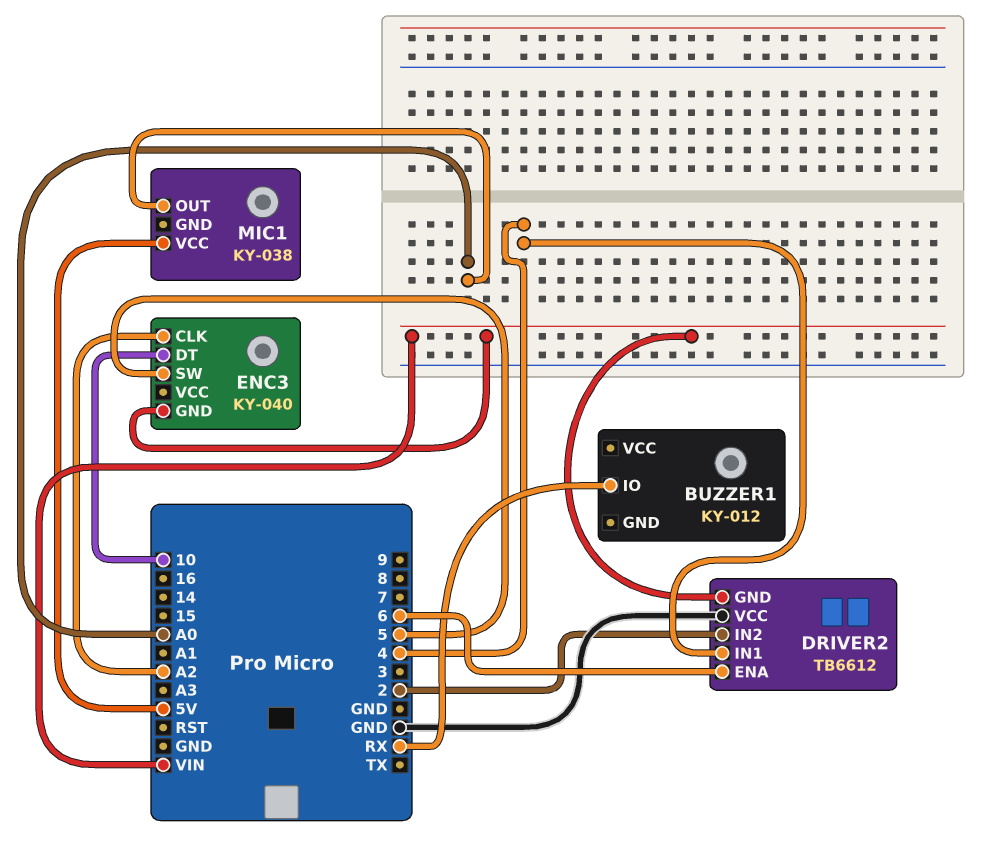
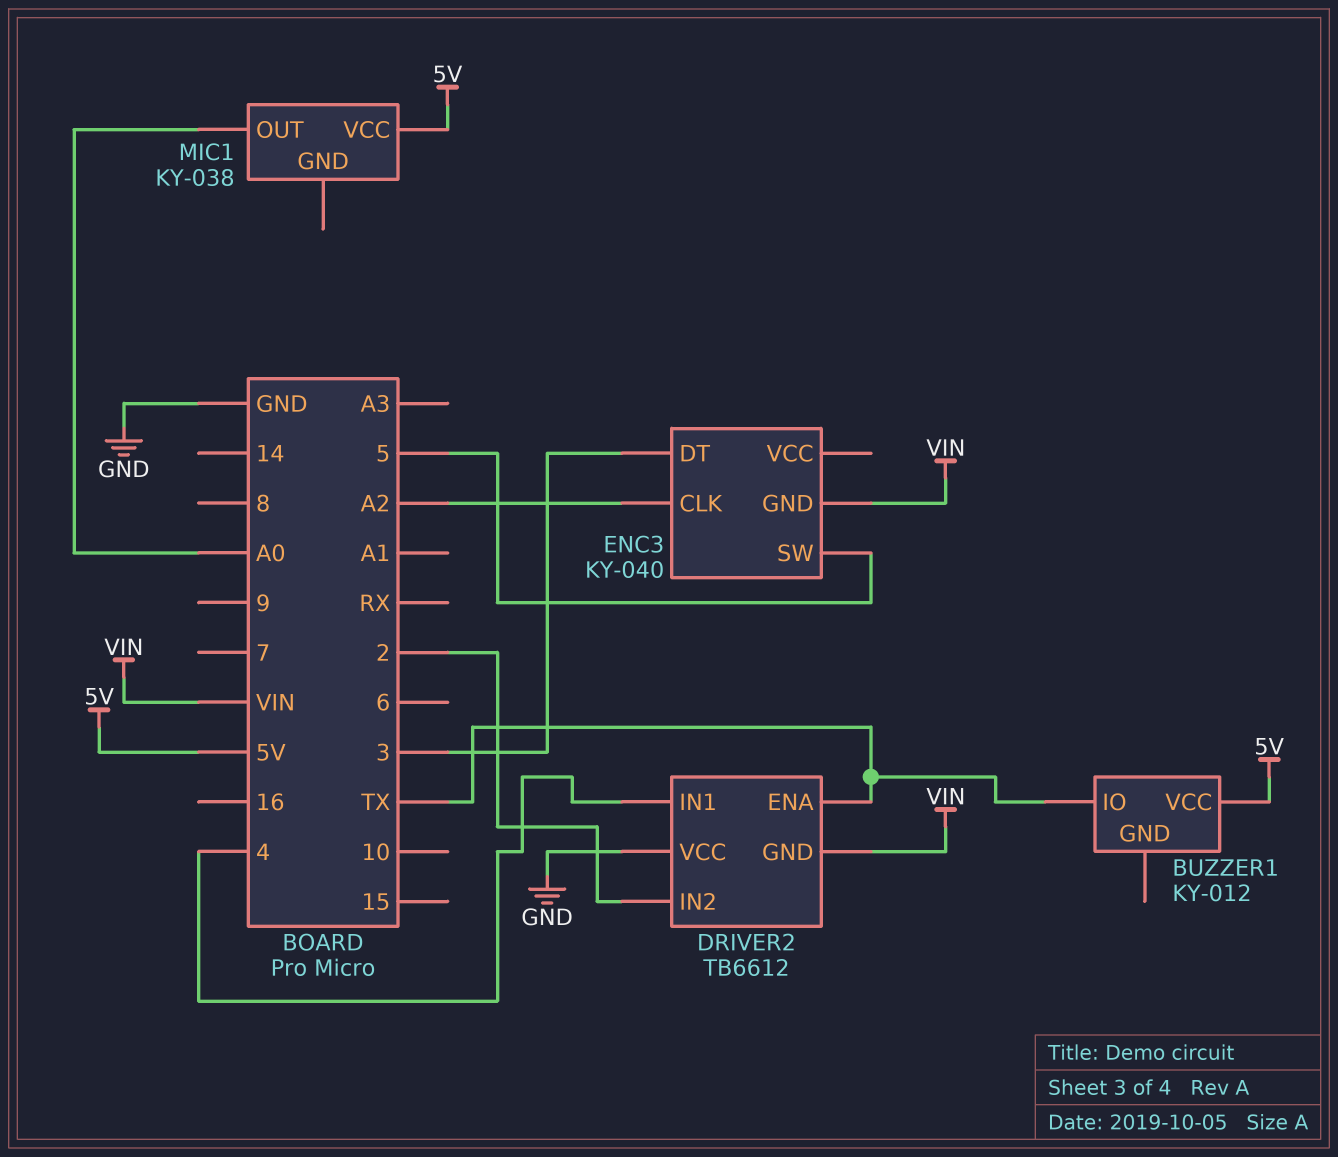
BUZZER1 pin IO: RX -> TX
BUZZER1 pin VCC: none -> 5V
DRIVER2 pin ENA: 6 -> TX
ENC3 pin DT: 10 -> 3

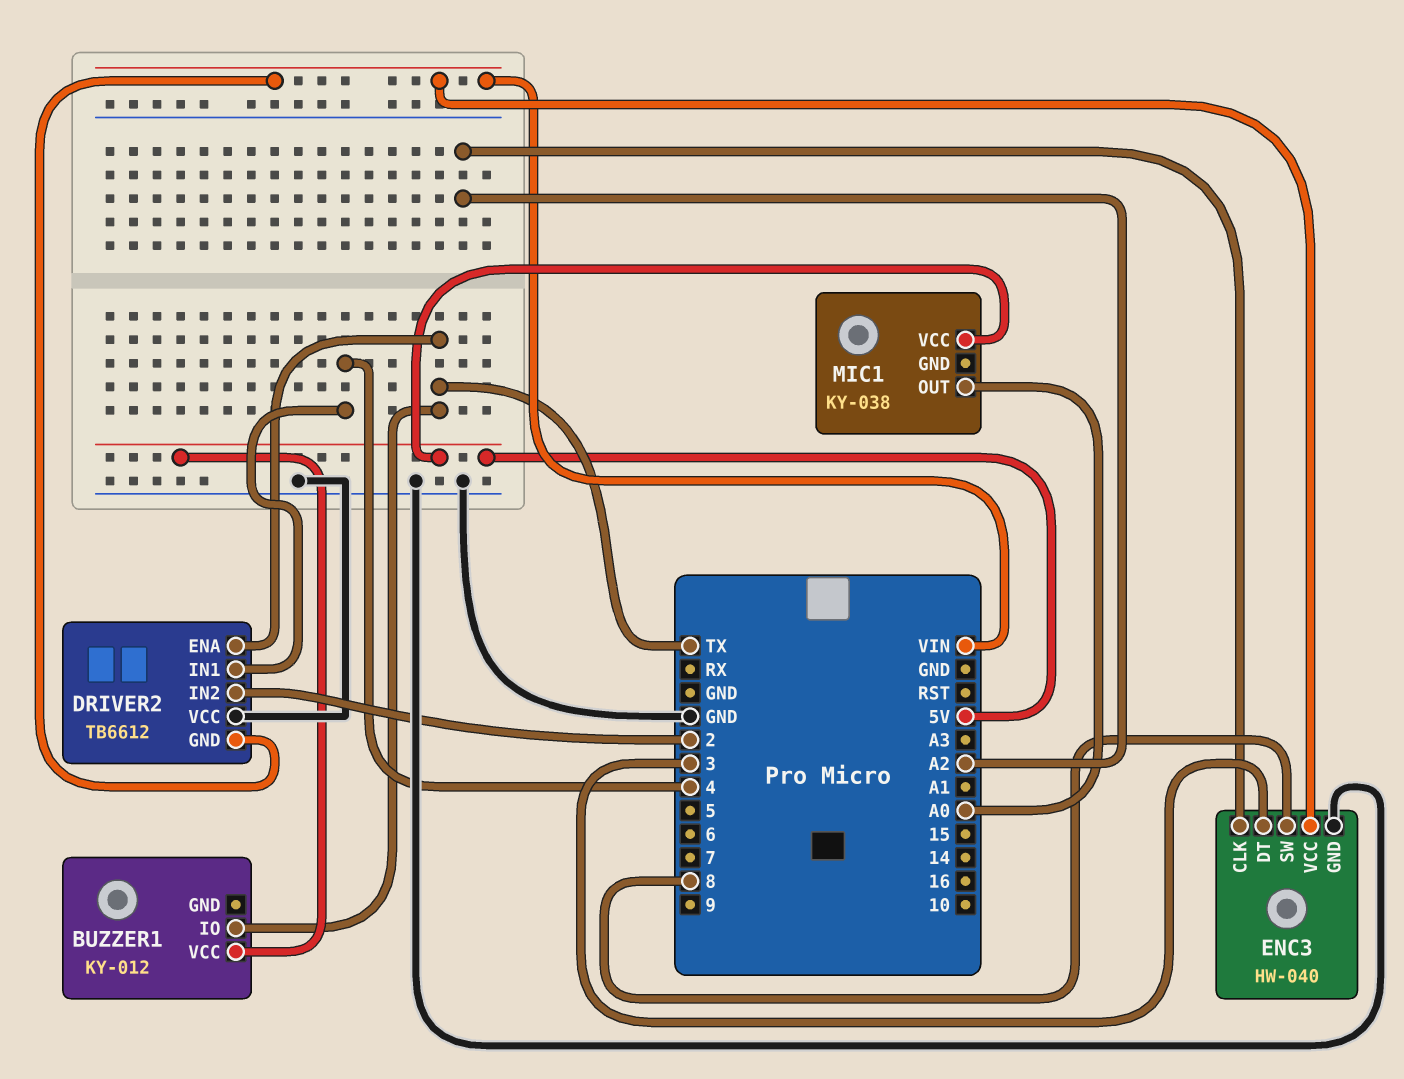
ENC3: KY-040 -> HW-040
ENC3 pin GND: VIN -> GND
ENC3 pin SW: 5 -> 8
ENC3 pin VCC: none -> VIN

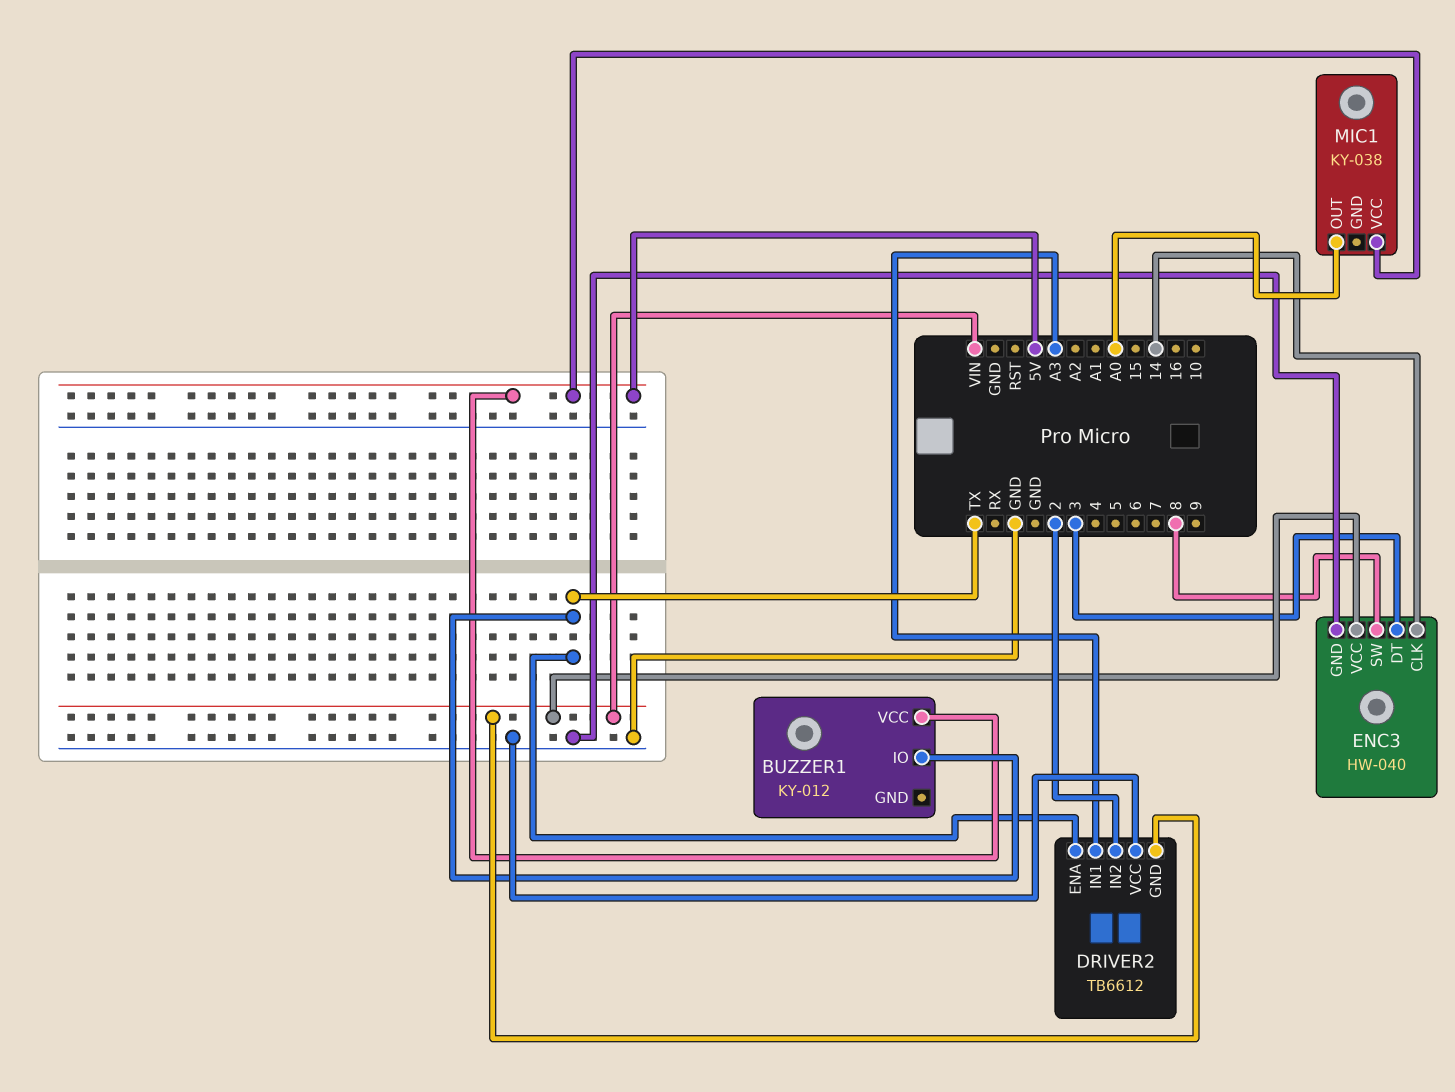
DRIVER2 pin IN1: 4 -> A3
ENC3 pin CLK: A2 -> 14

